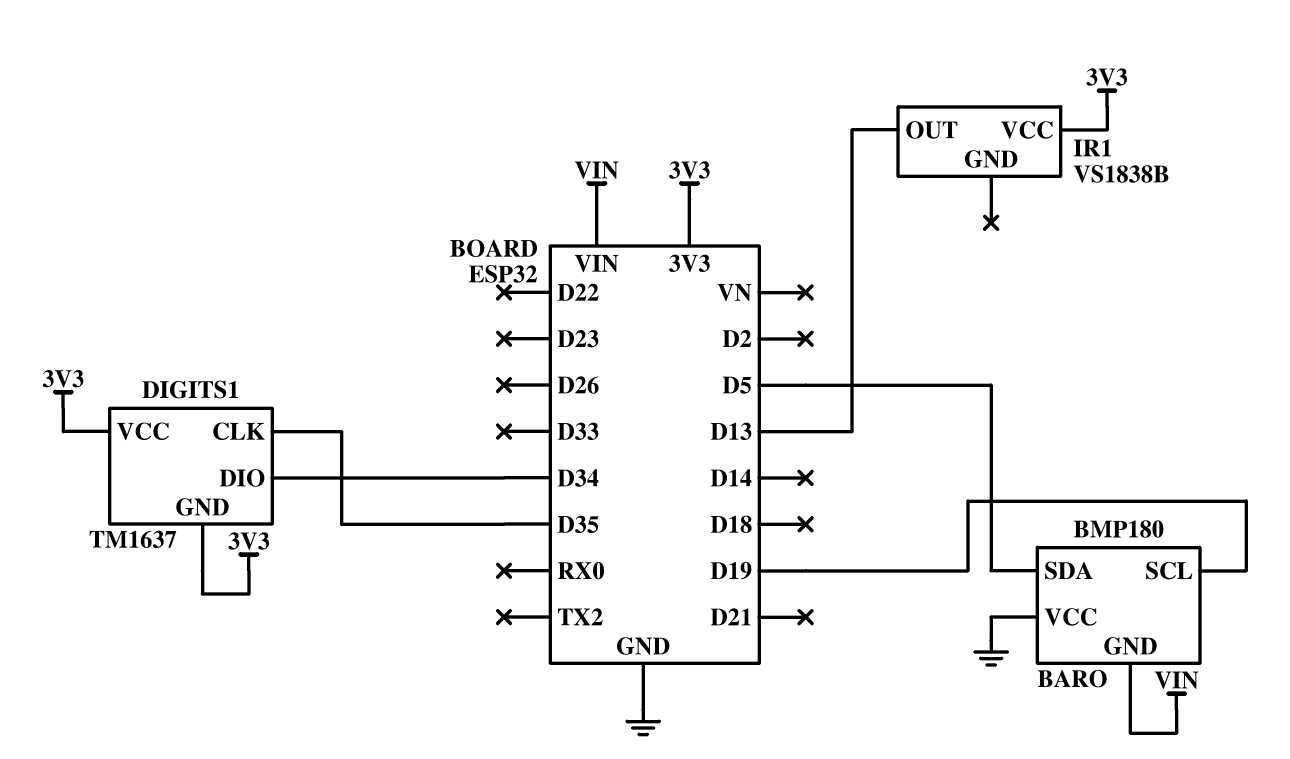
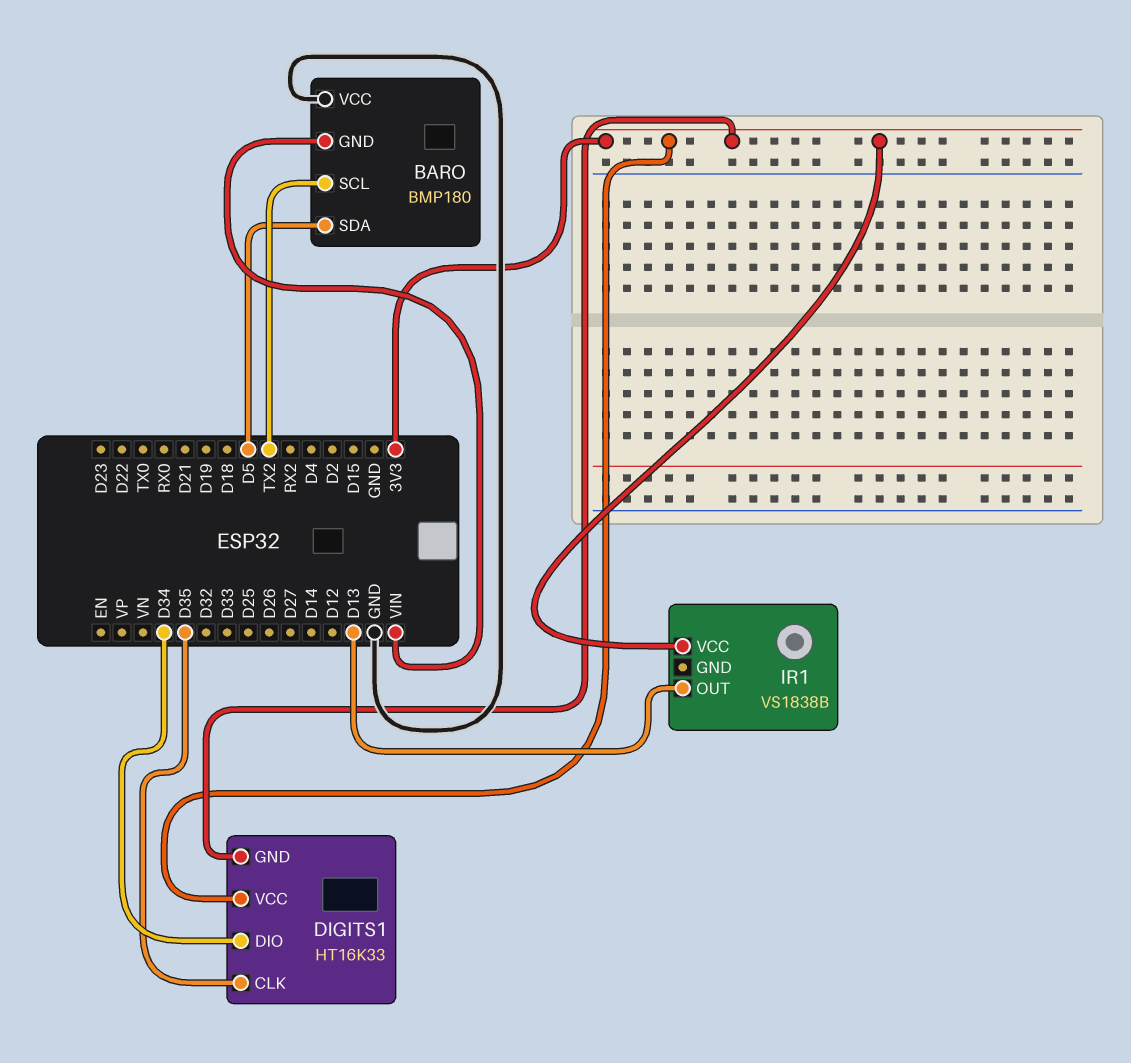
BARO pin SCL: D19 -> TX2
DIGITS1: TM1637 -> HT16K33

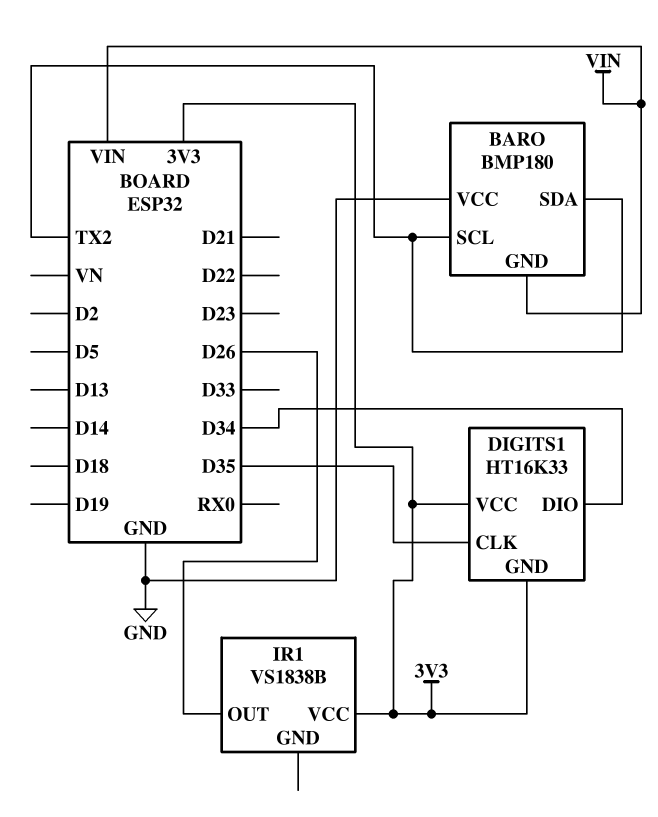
BARO pin SDA: D5 -> TX2
IR1 pin OUT: D13 -> D26

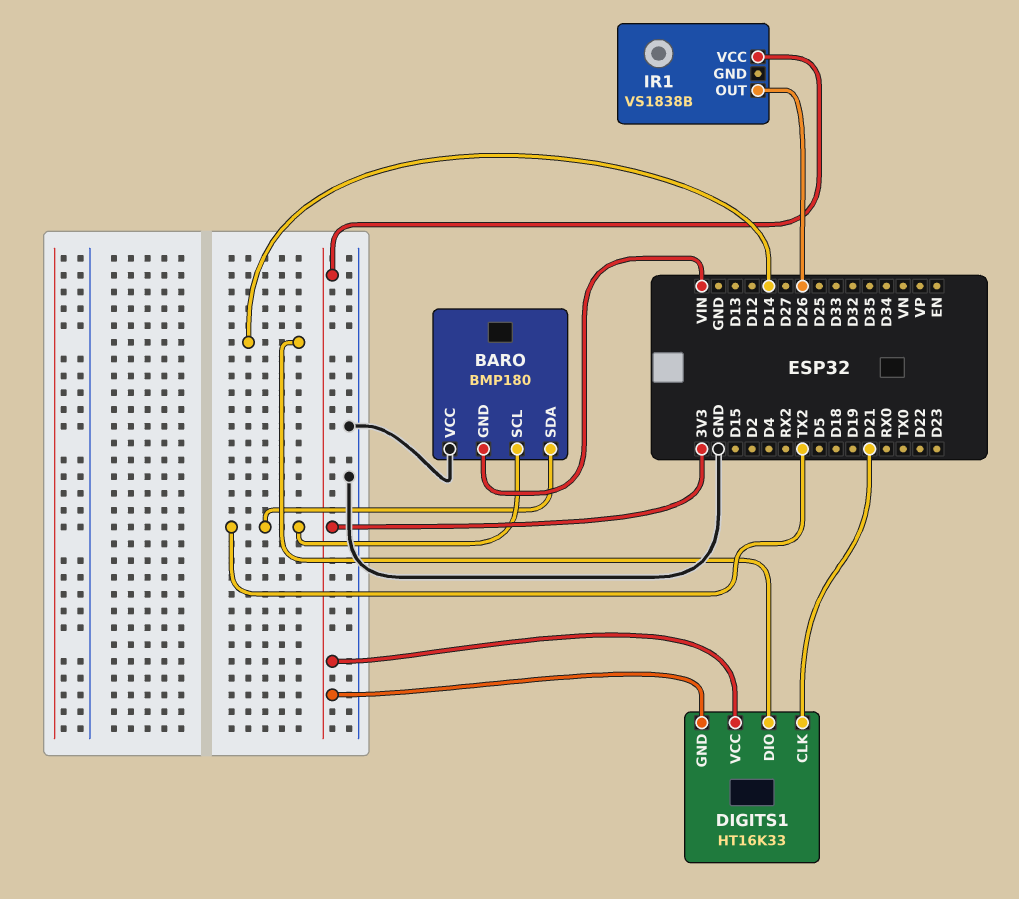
DIGITS1 pin CLK: D35 -> D21
DIGITS1 pin DIO: D34 -> D14

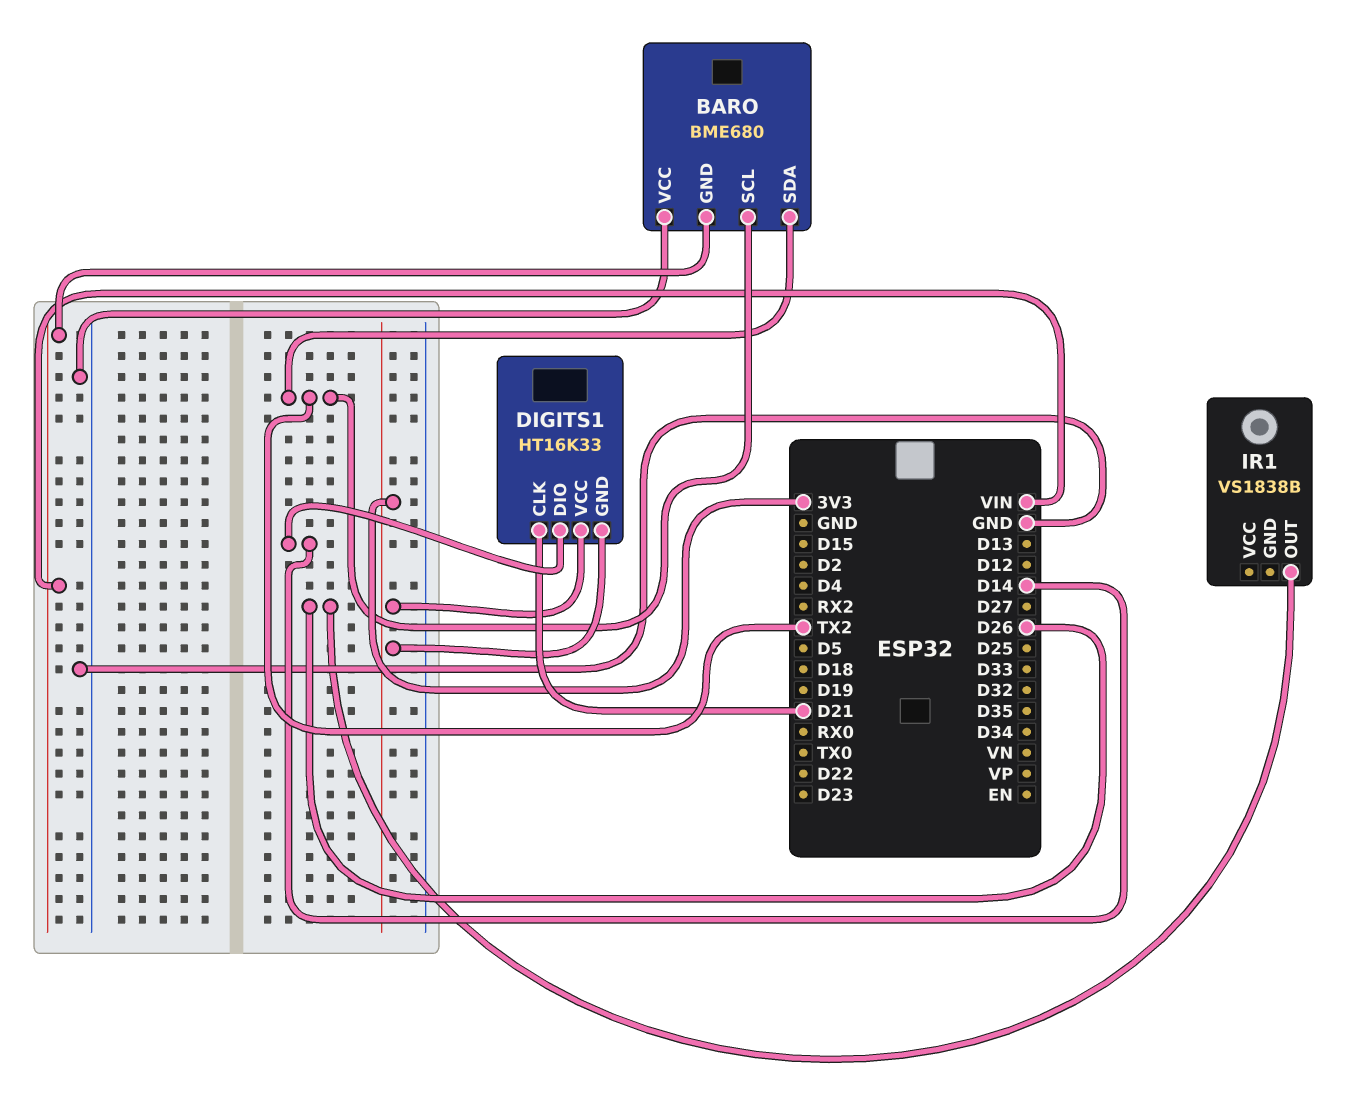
BARO: BMP180 -> BME680
IR1 pin VCC: 3V3 -> none

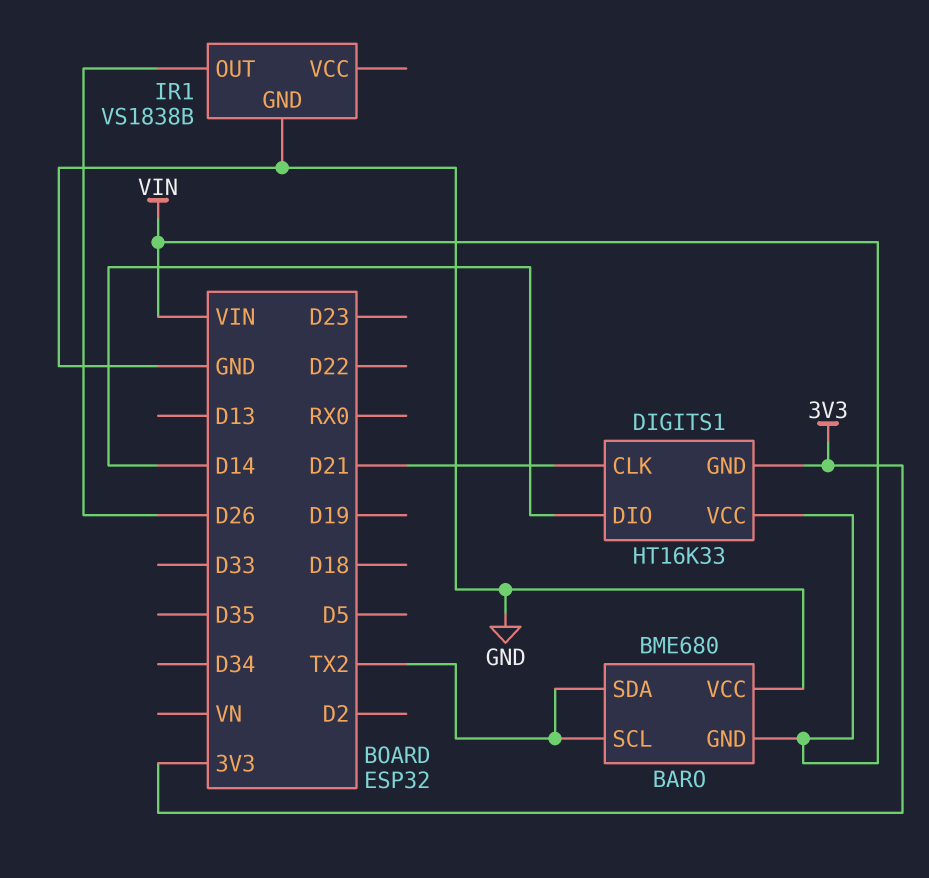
DIGITS1 pin VCC: 3V3 -> VIN
IR1 pin GND: none -> GND

